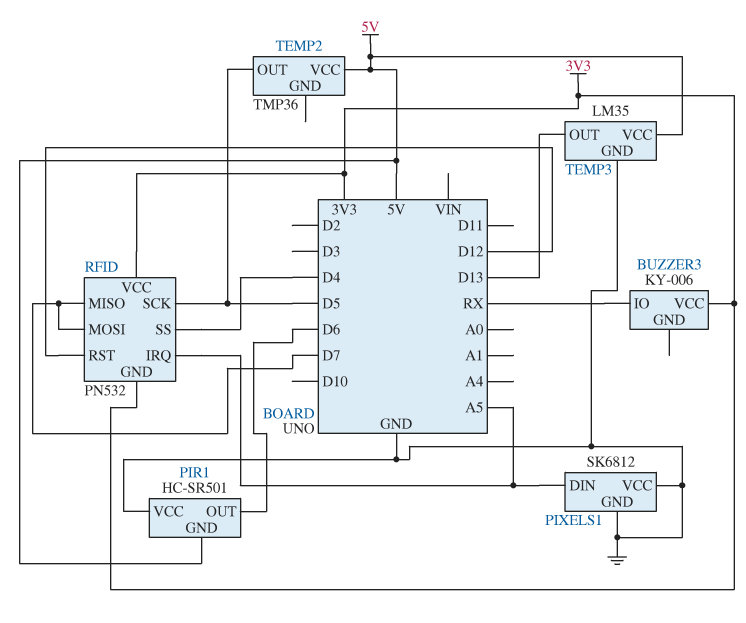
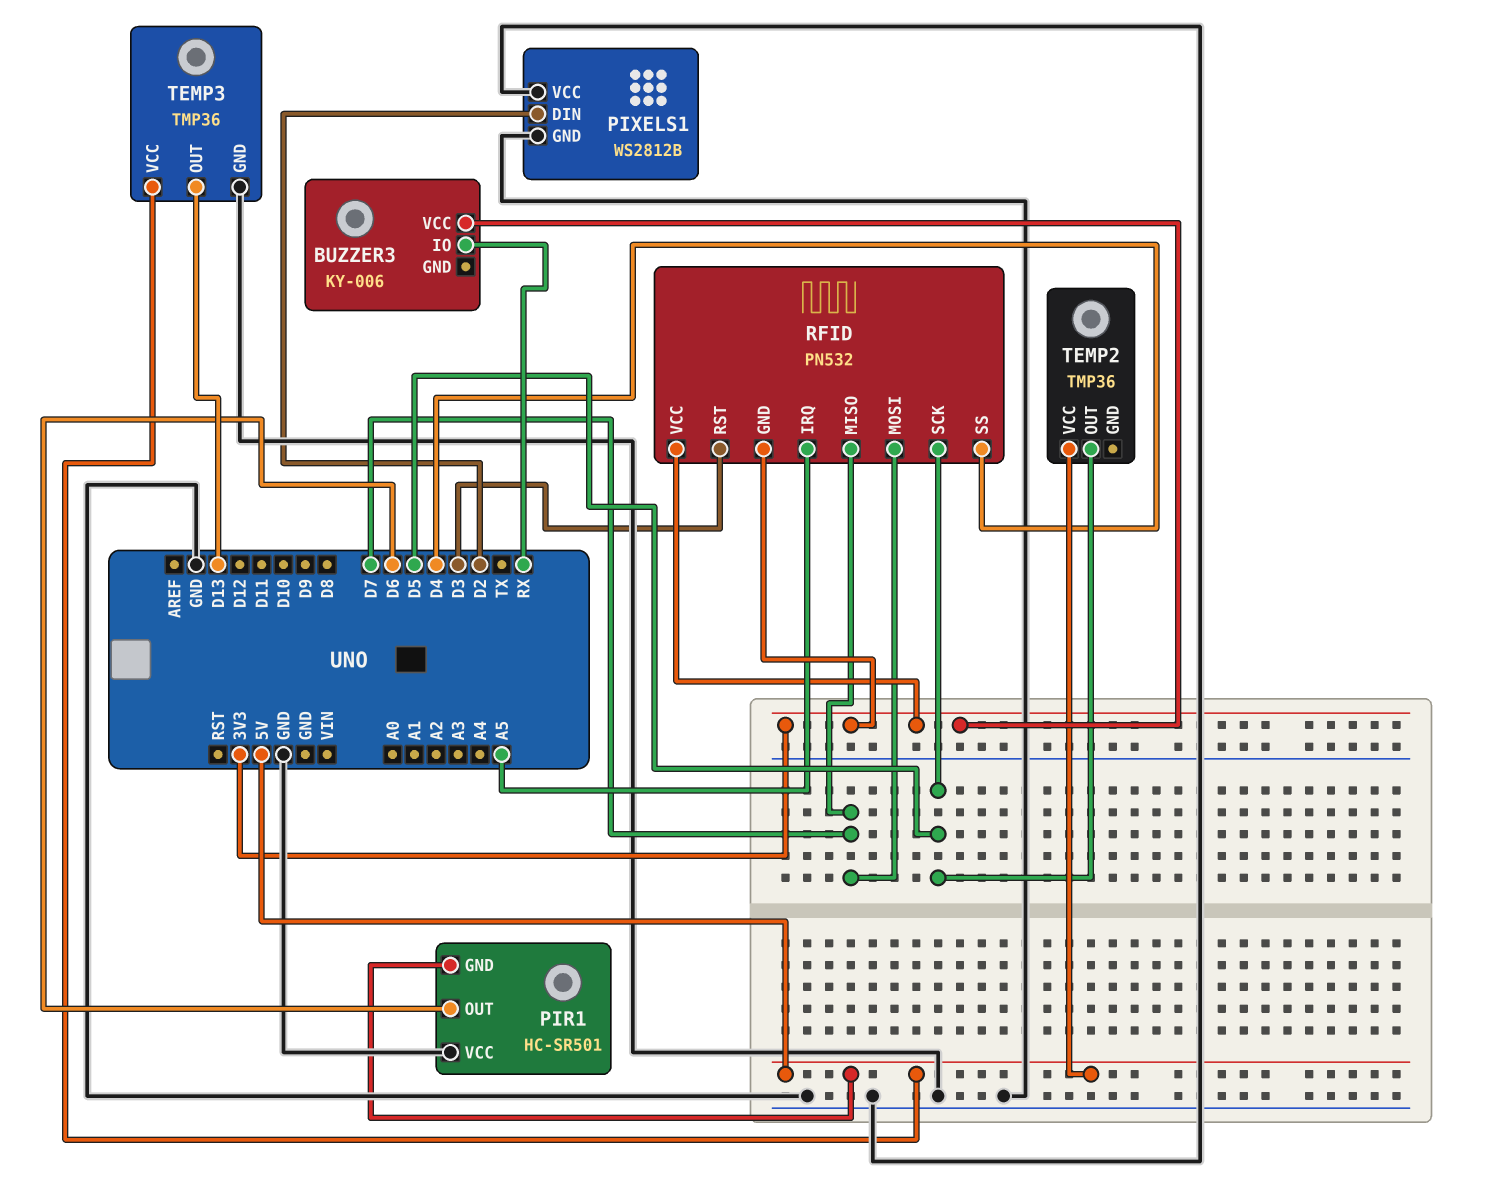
PIXELS1: SK6812 -> WS2812B
PIXELS1 pin DIN: A5 -> D2
RFID pin RST: D12 -> D3
TEMP3: LM35 -> TMP36

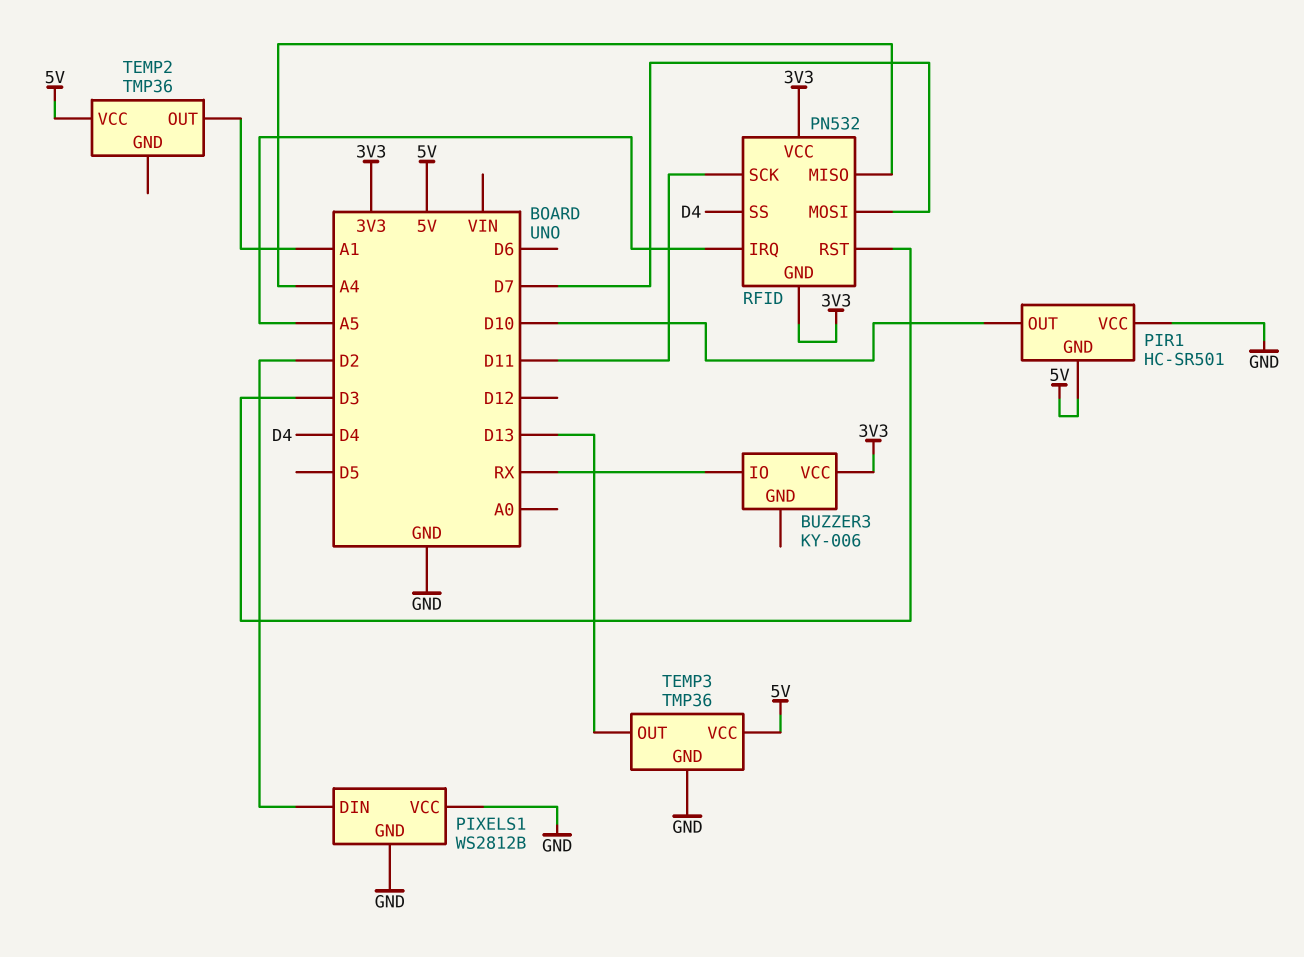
PIR1 pin OUT: D6 -> D10
RFID pin MISO: D7 -> A4
RFID pin SCK: D5 -> D11
TEMP2 pin OUT: D5 -> A1

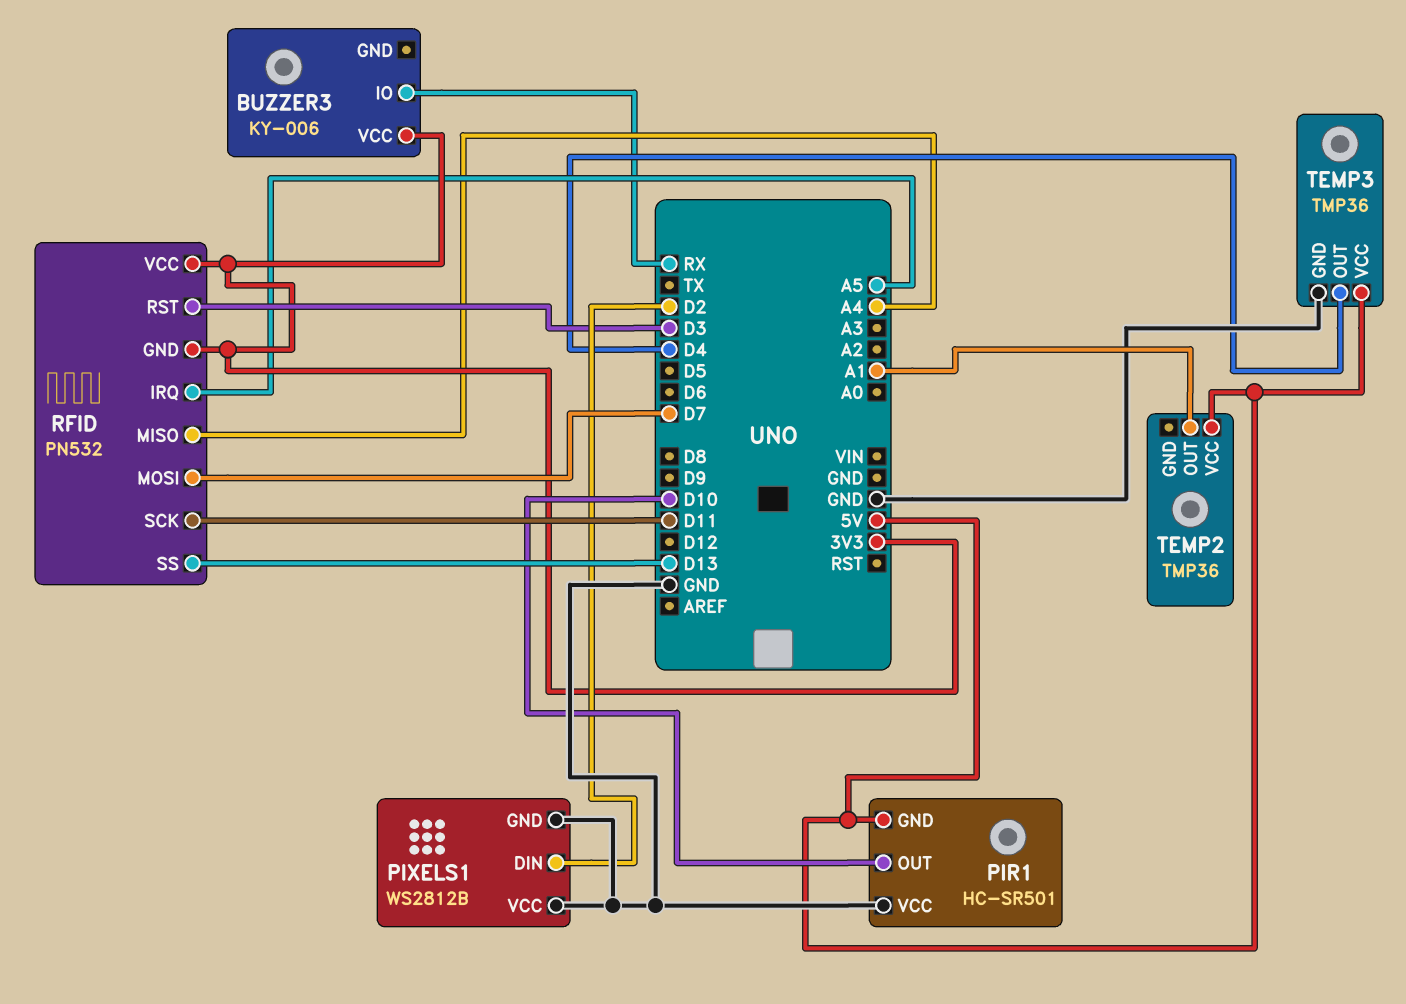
RFID pin SS: D4 -> D13
TEMP3 pin OUT: D13 -> D4

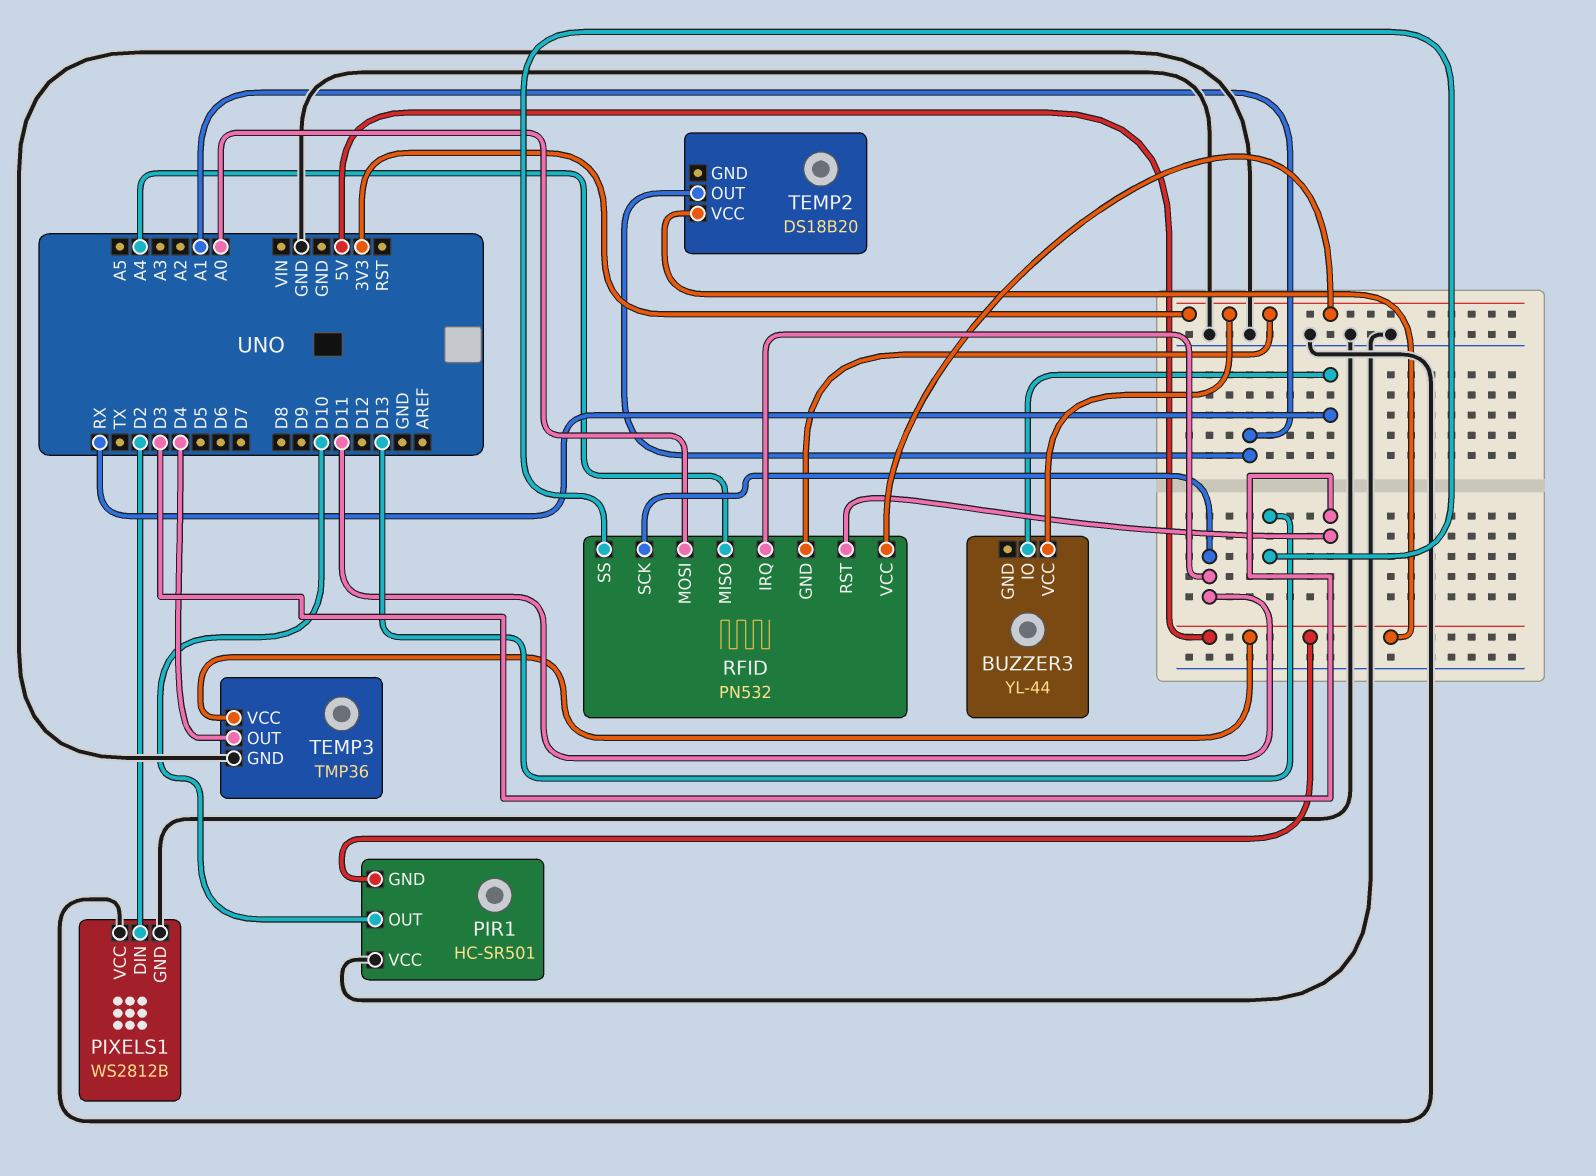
BUZZER3: KY-006 -> YL-44
RFID pin IRQ: A5 -> D11
RFID pin MOSI: D7 -> A0
TEMP2: TMP36 -> DS18B20

